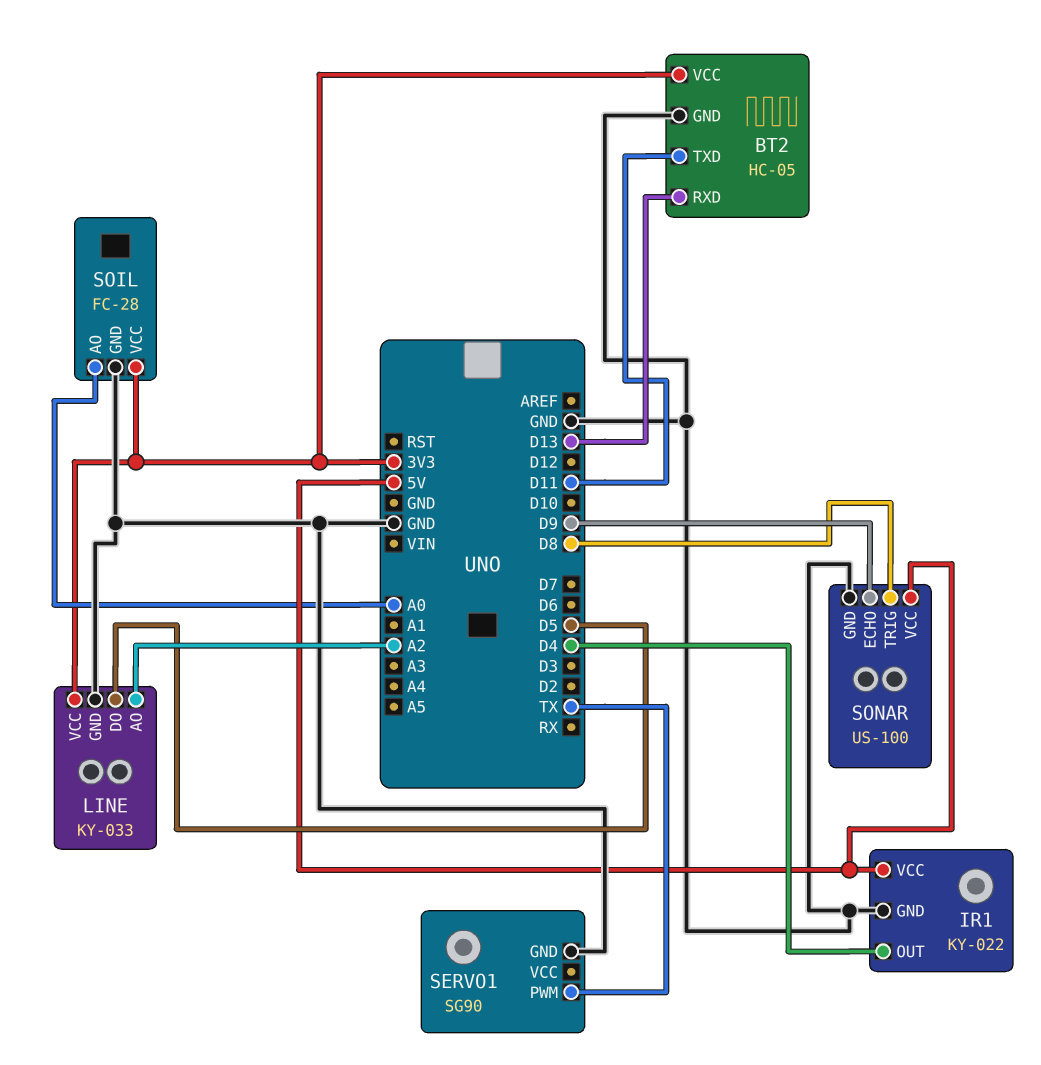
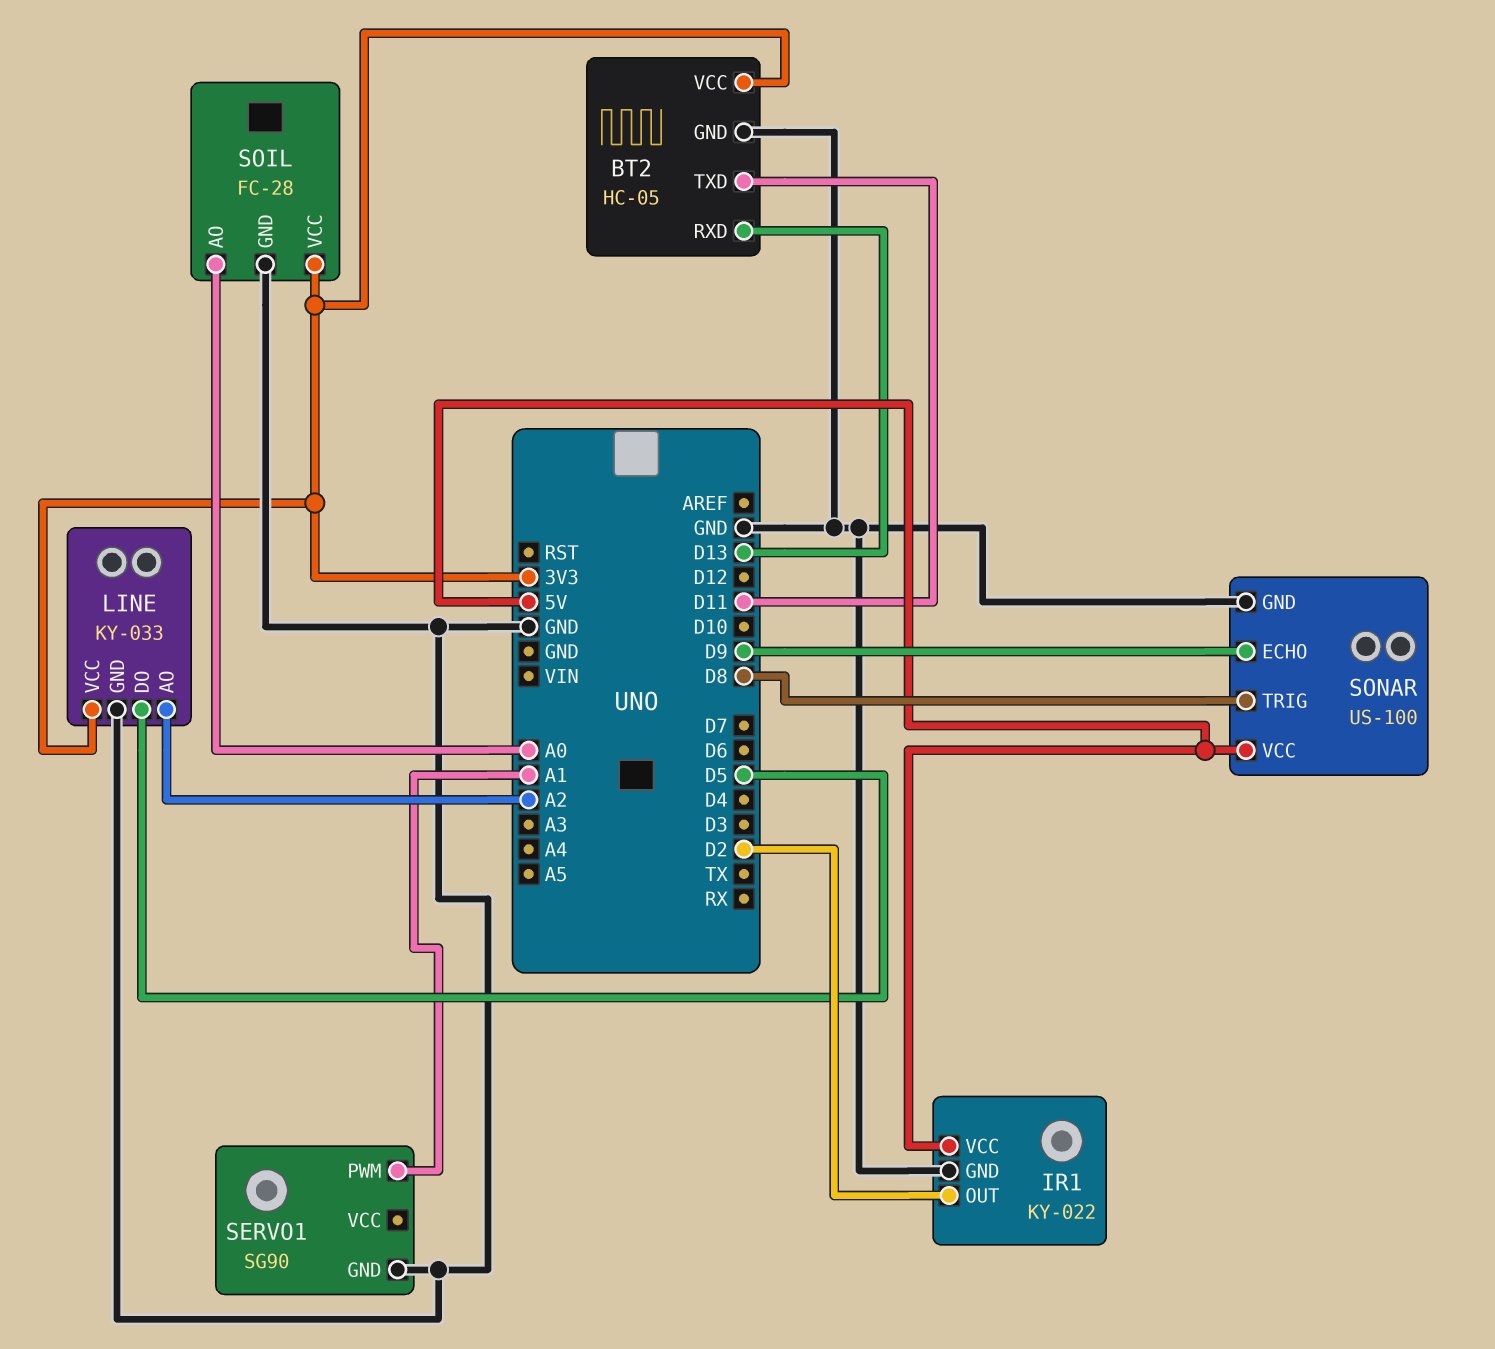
IR1 pin OUT: D4 -> D2
SERVO1 pin PWM: TX -> A1

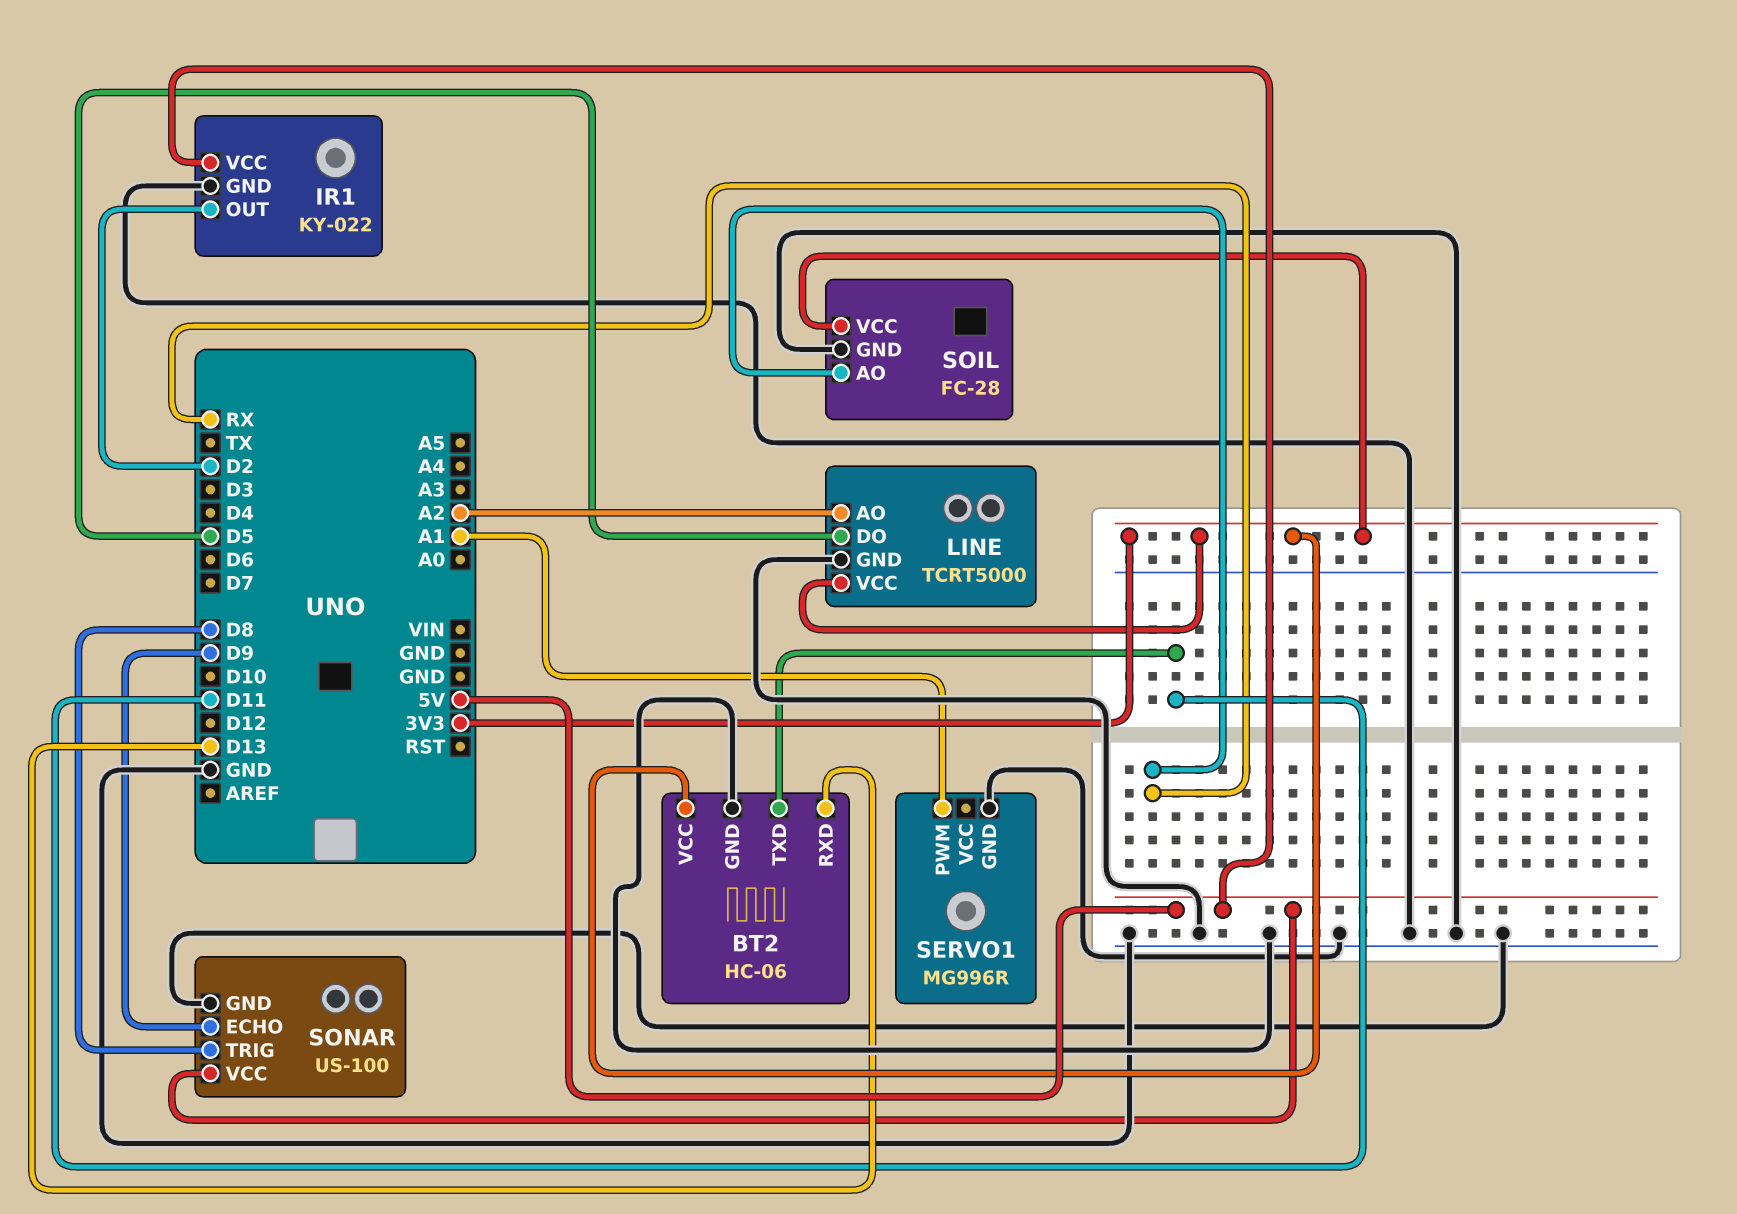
BT2: HC-05 -> HC-06
LINE: KY-033 -> TCRT5000
SERVO1: SG90 -> MG996R
SOIL pin AO: A0 -> RX

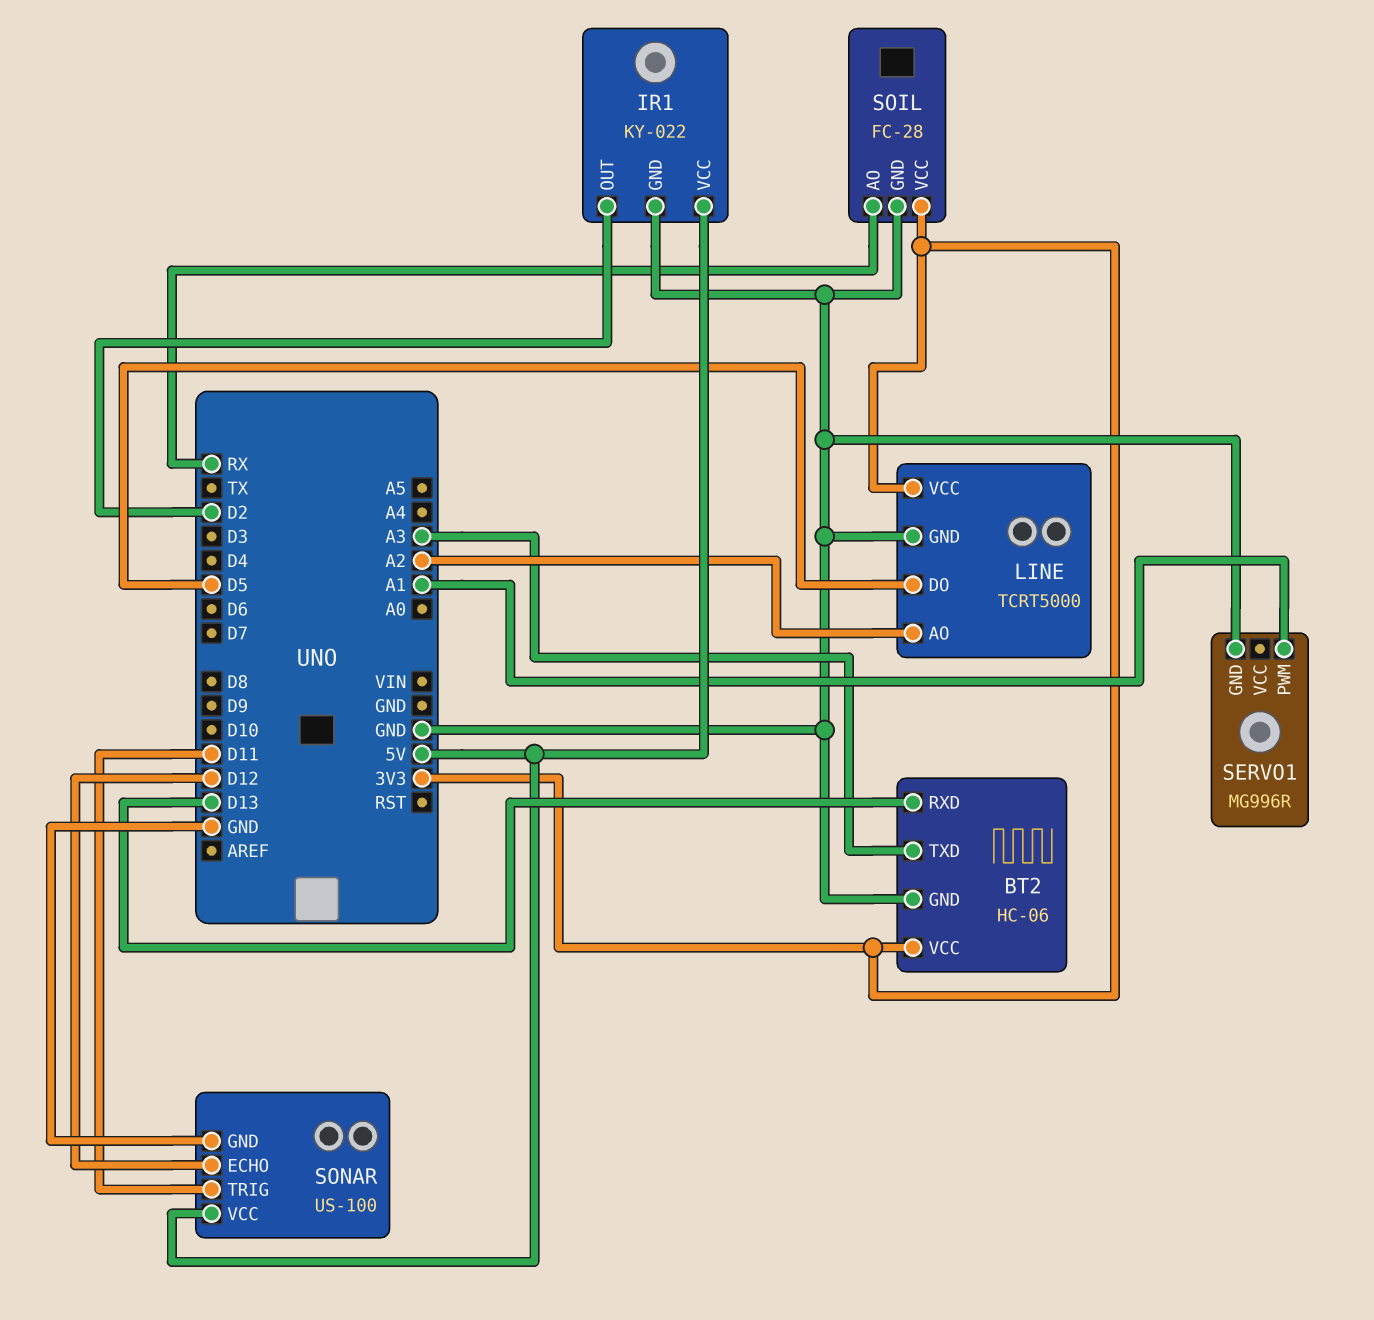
BT2 pin TXD: D11 -> A3
SONAR pin ECHO: D9 -> D12
SONAR pin TRIG: D8 -> D11

